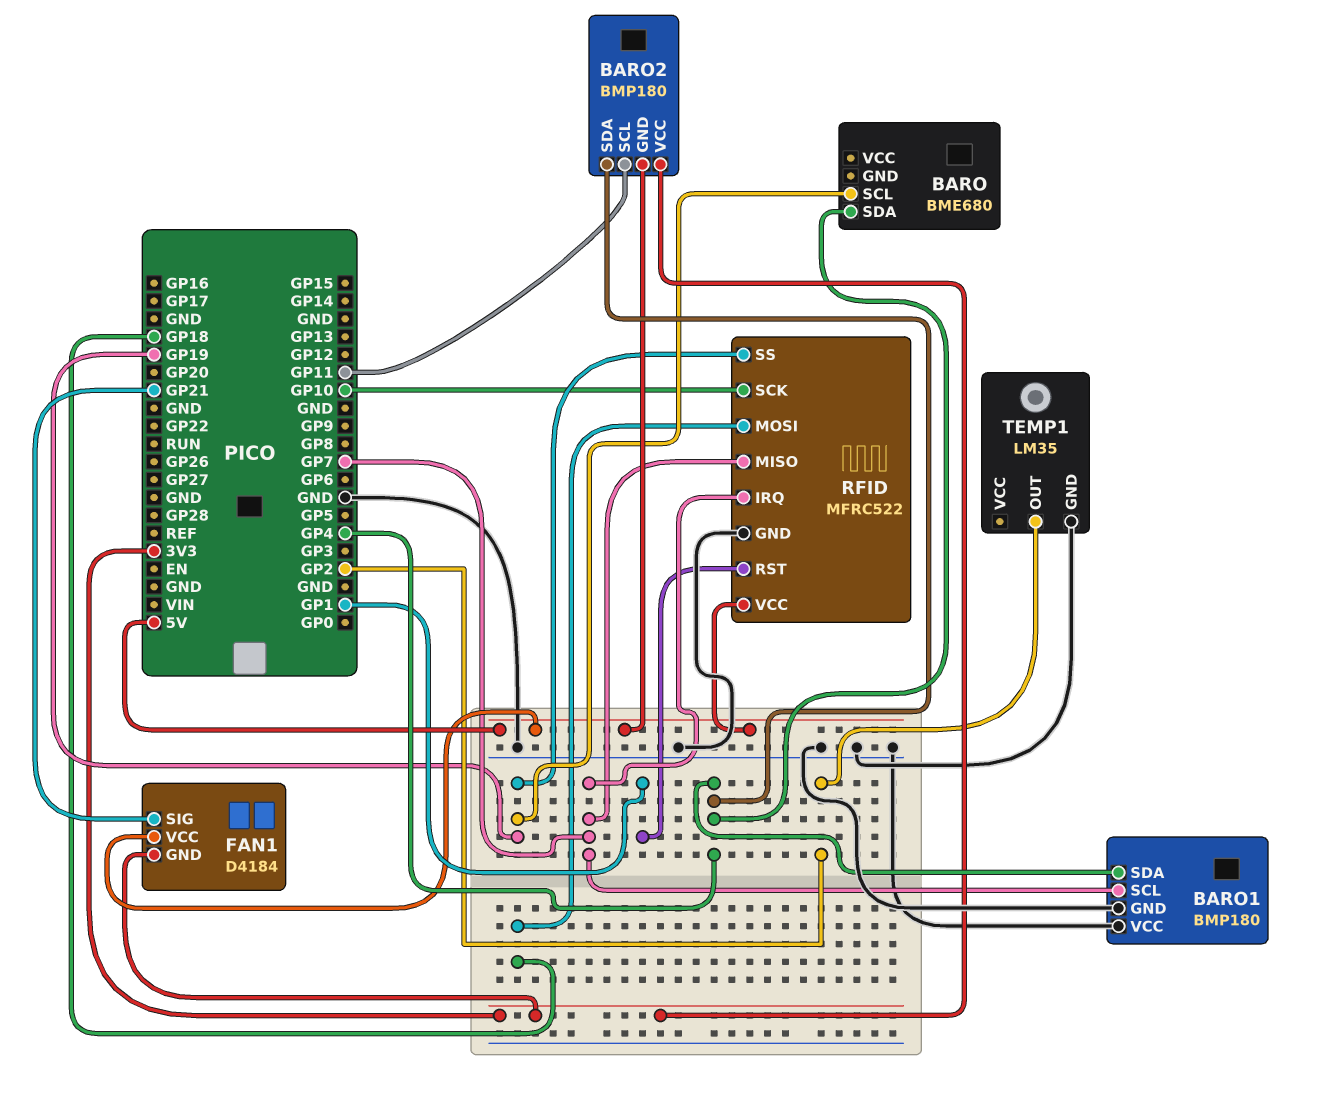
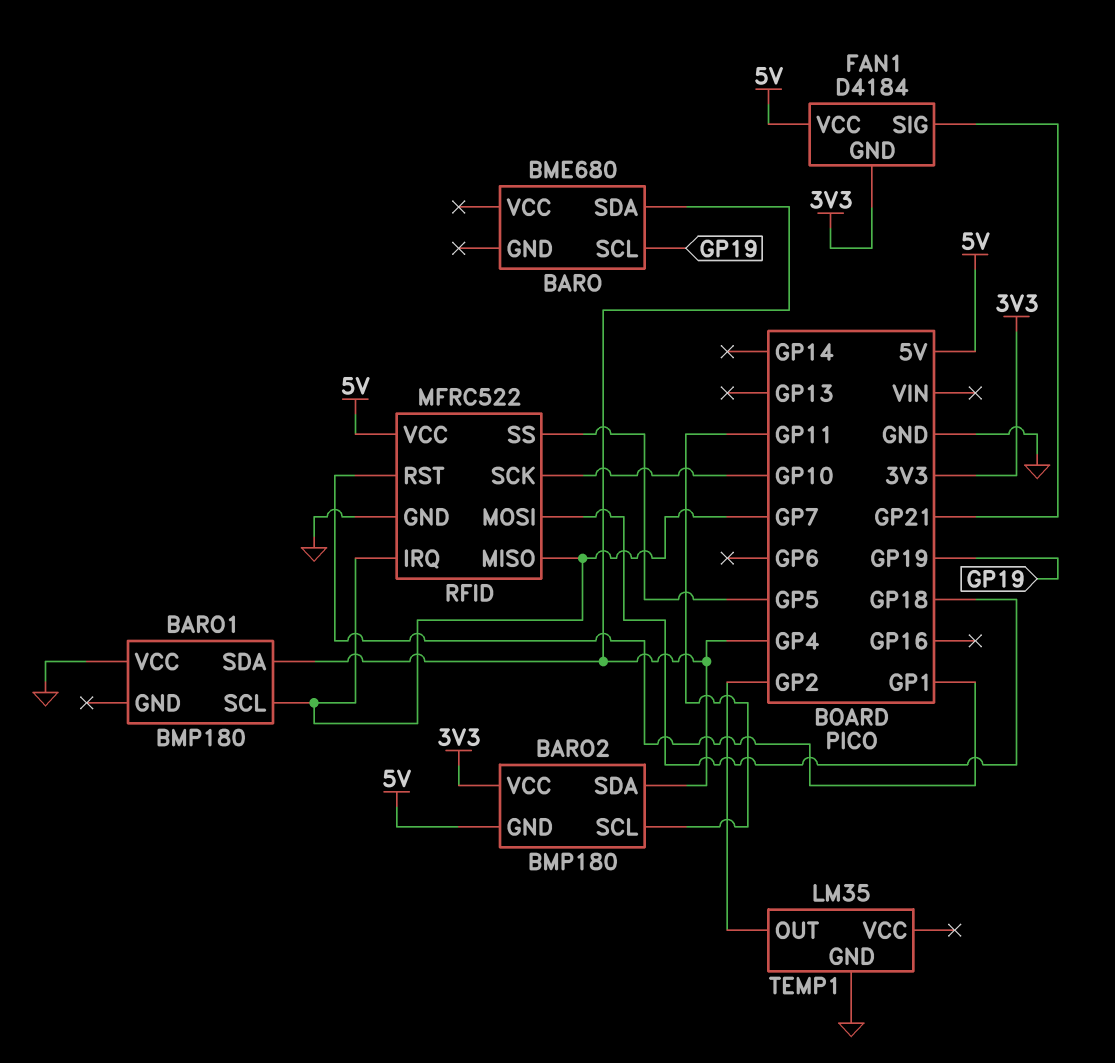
BARO1 pin GND: GND -> none
RFID pin SS: GP19 -> GP5

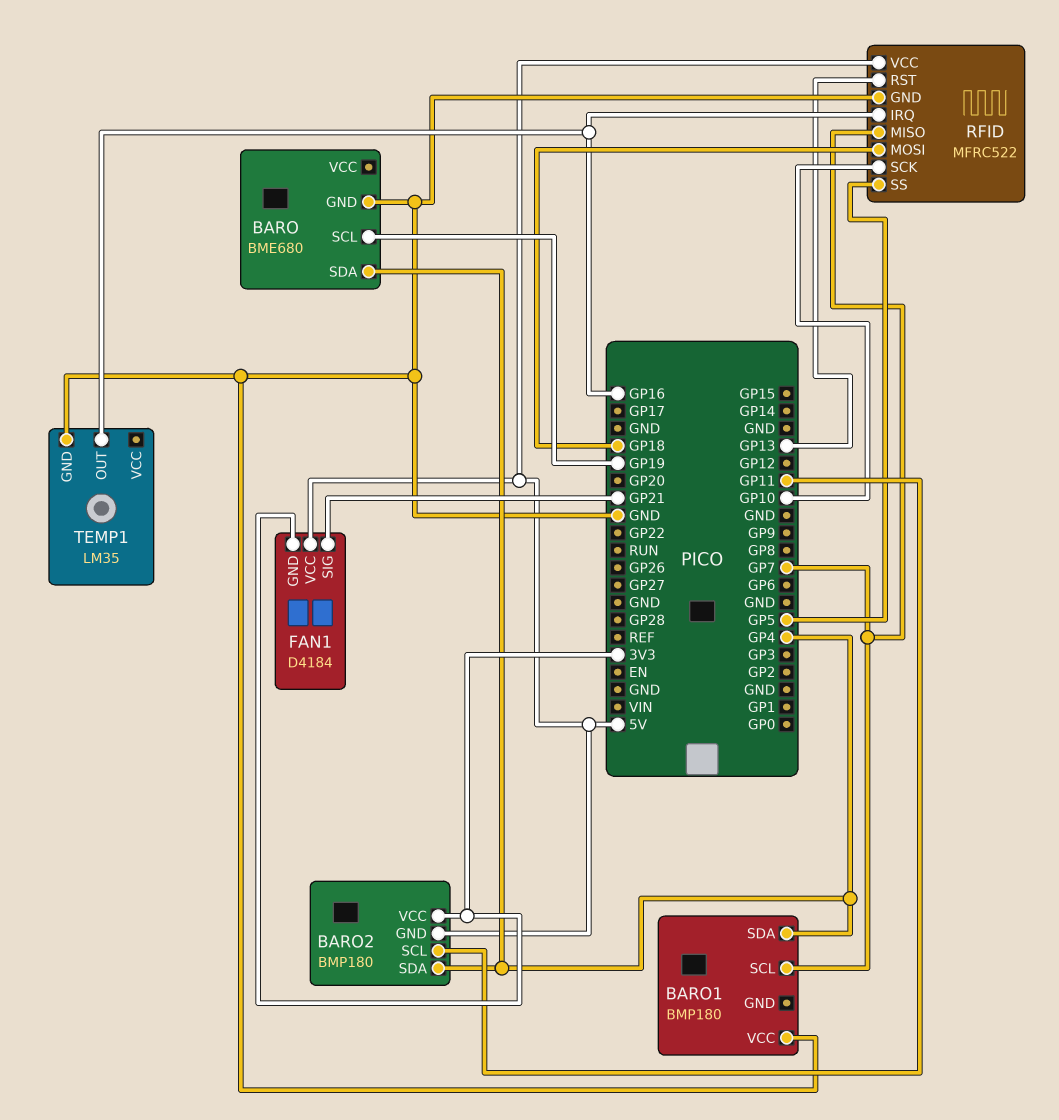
BARO pin GND: none -> GND
RFID pin IRQ: GP7 -> GP16
RFID pin RST: GP1 -> GP13
TEMP1 pin OUT: GP2 -> GP16

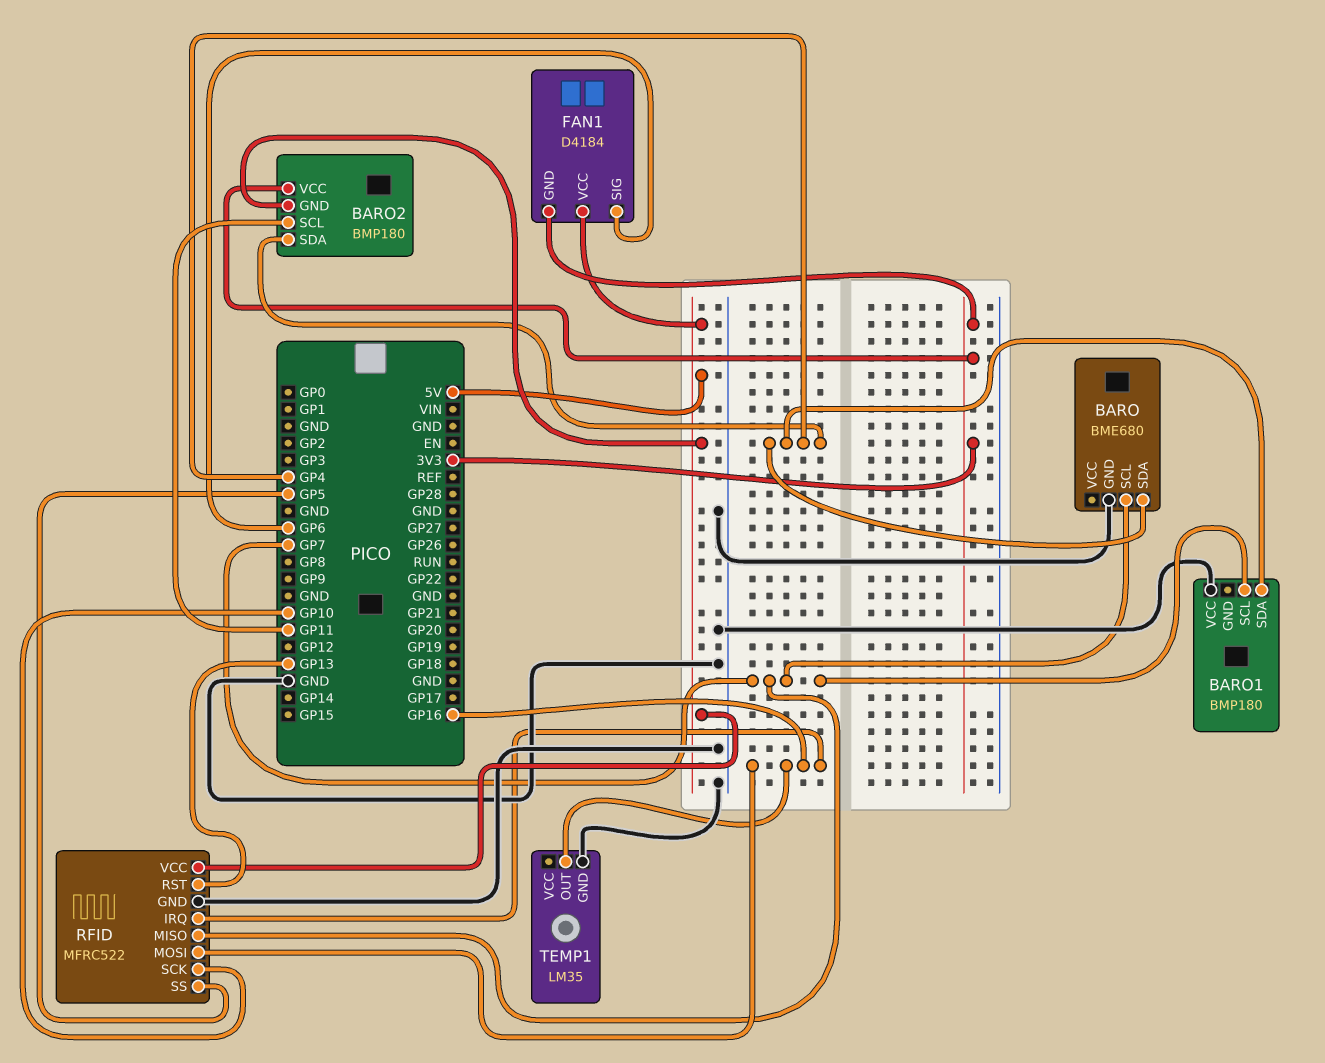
BARO pin SCL: GP19 -> GP7
FAN1 pin SIG: GP21 -> GP6
RFID pin MOSI: GP18 -> GP16

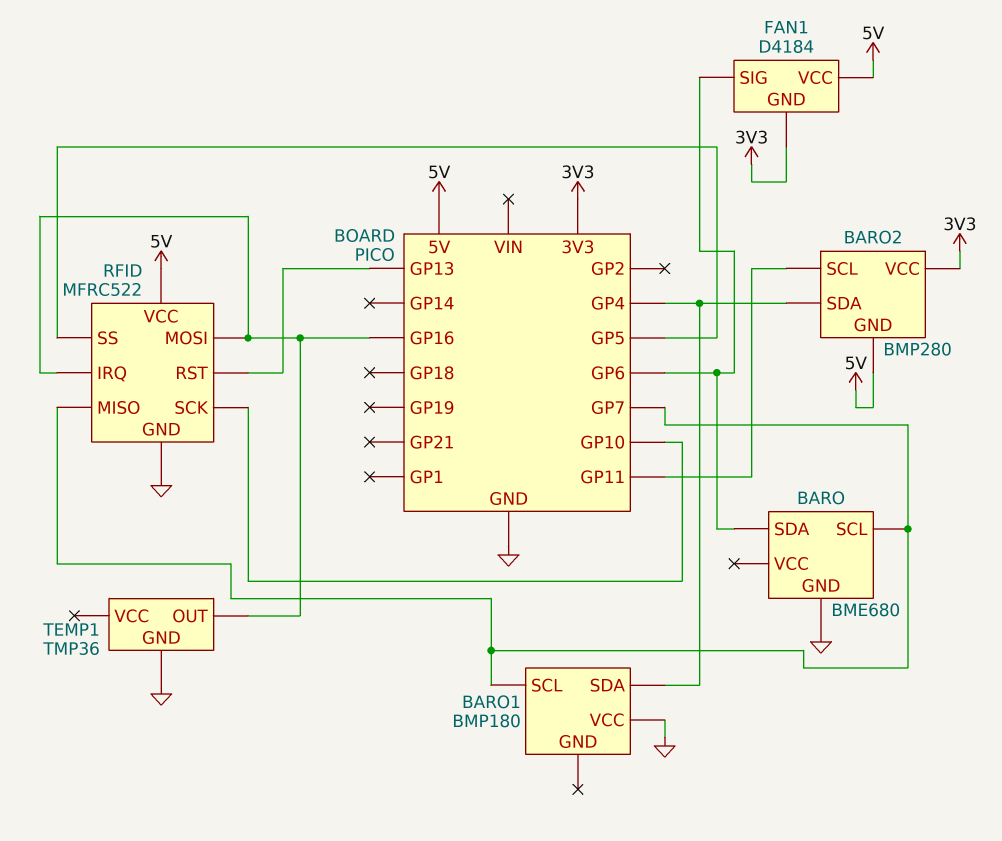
BARO pin SDA: GP4 -> GP6
BARO2: BMP180 -> BMP280
TEMP1: LM35 -> TMP36

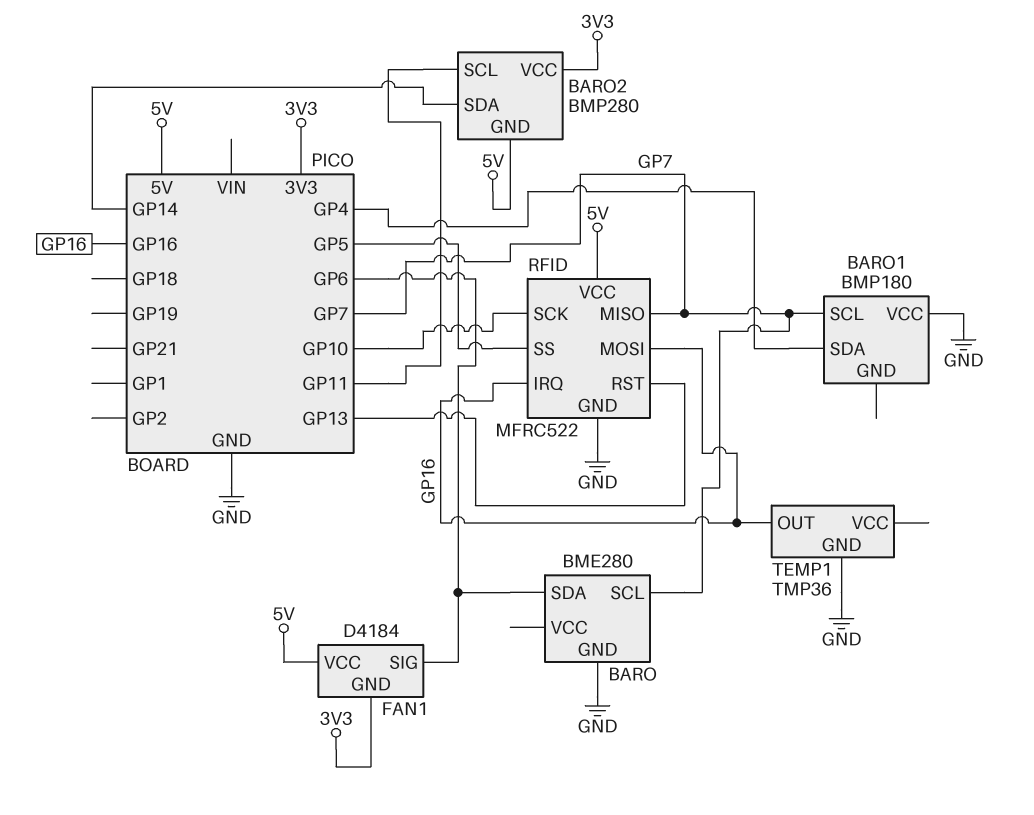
BARO: BME680 -> BME280
BARO2 pin SDA: GP4 -> GP14

